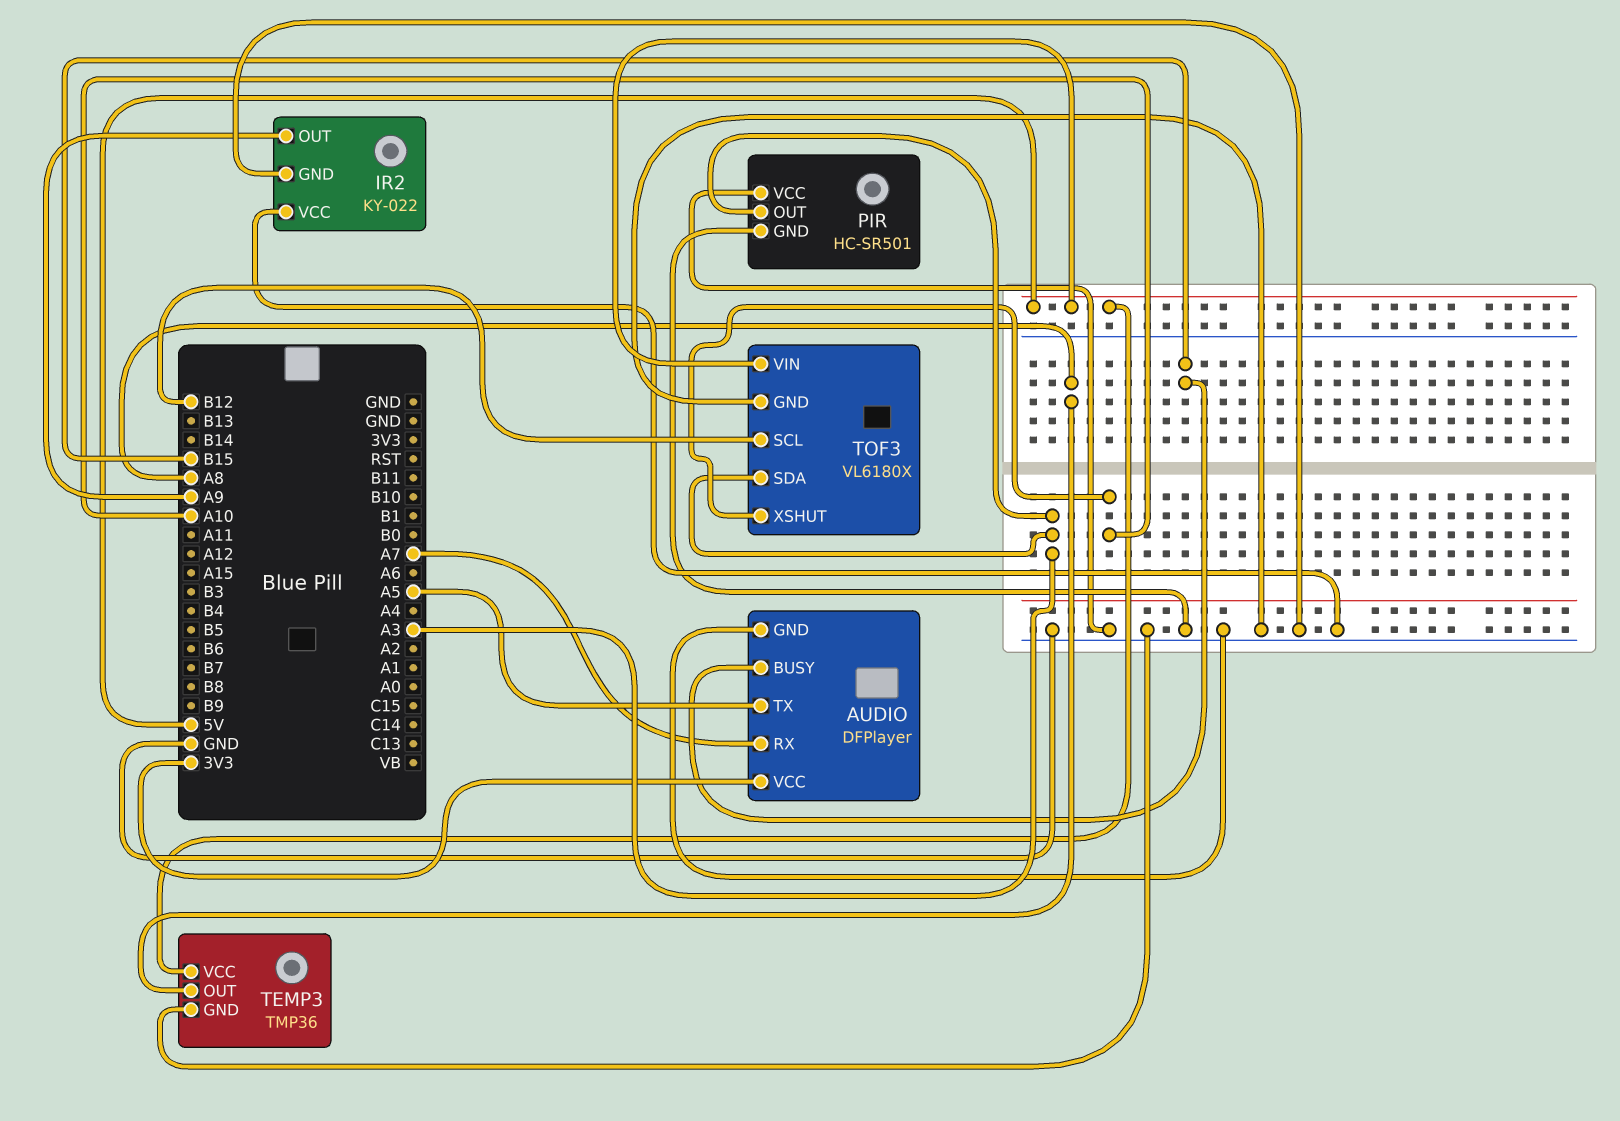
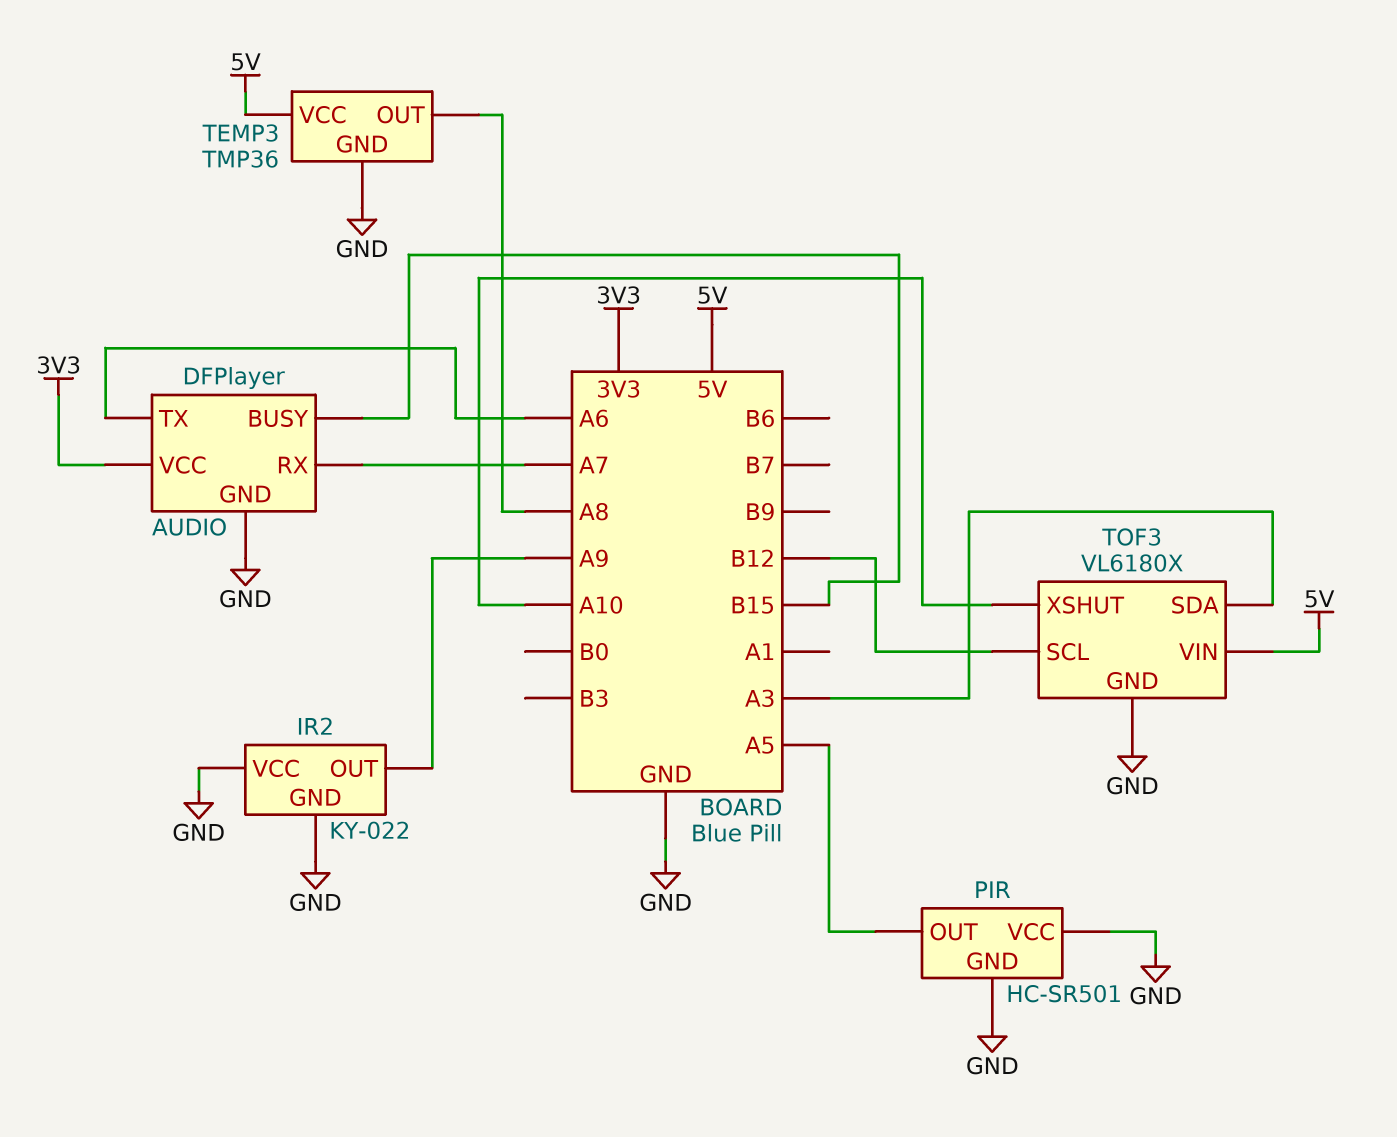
AUDIO pin TX: A5 -> A6
PIR pin OUT: A3 -> A5

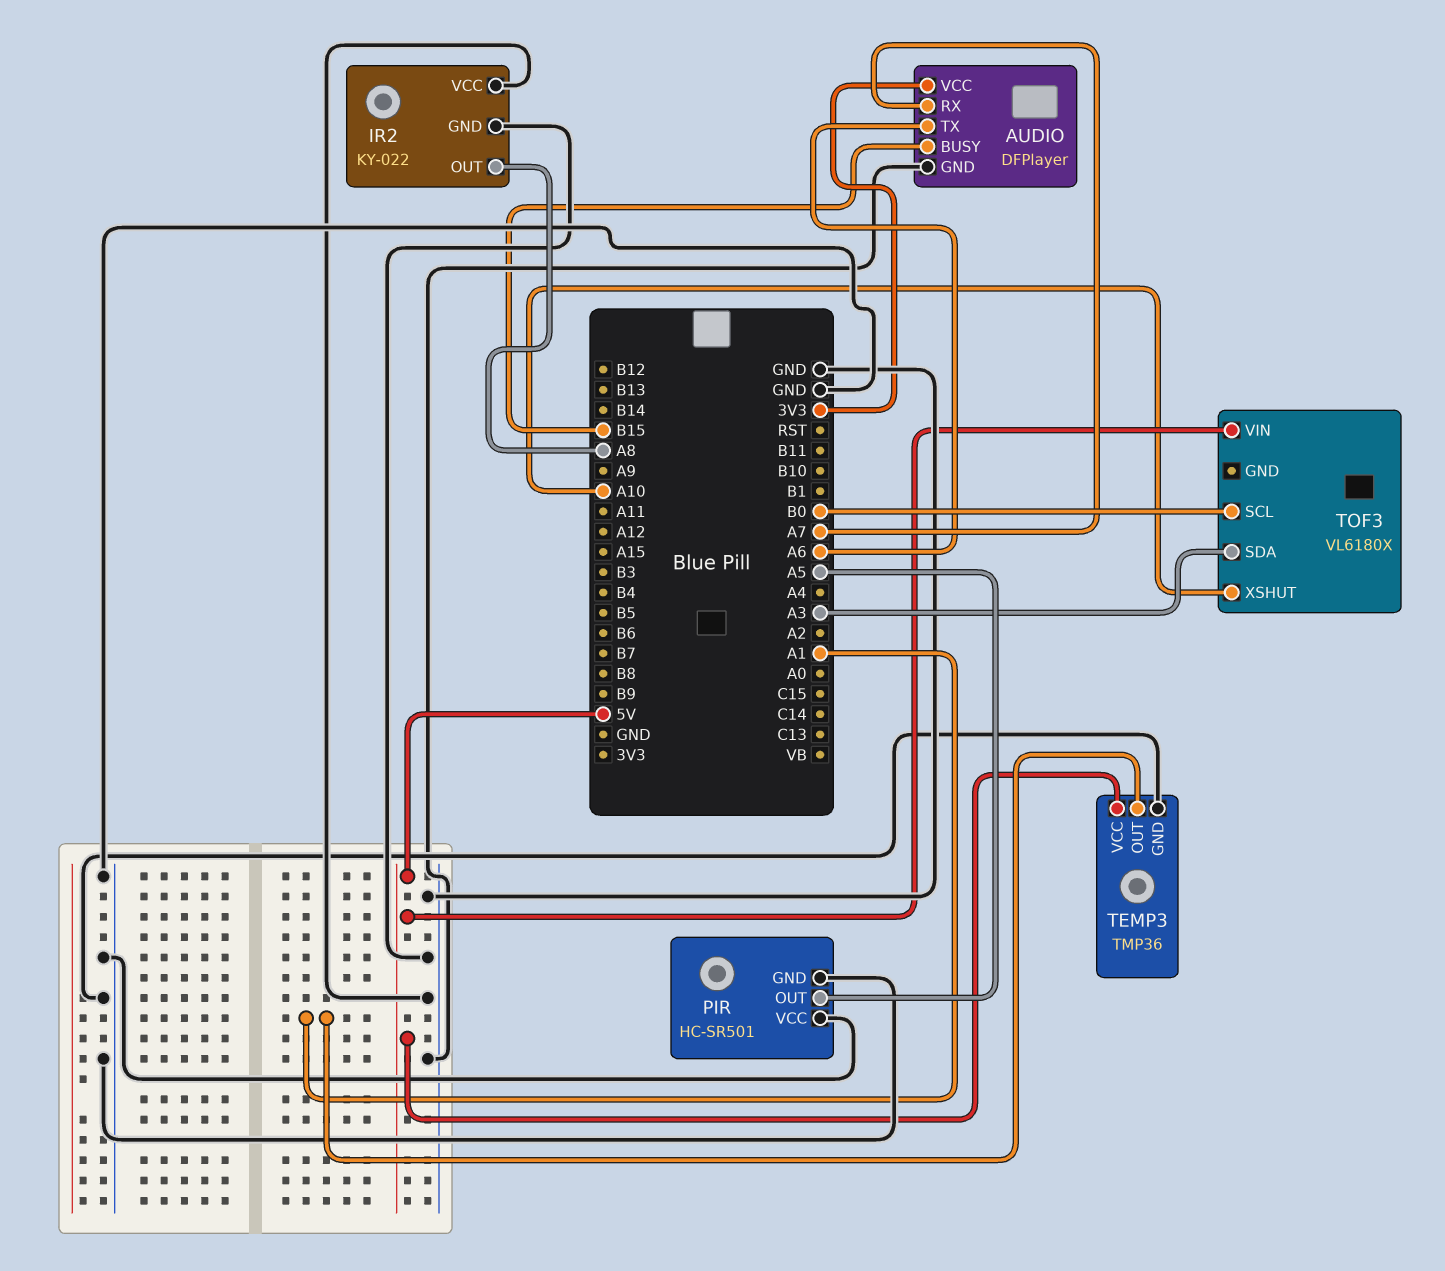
IR2 pin OUT: A9 -> A8
TEMP3 pin OUT: A8 -> A1
TOF3 pin GND: GND -> none
TOF3 pin SCL: B12 -> B0

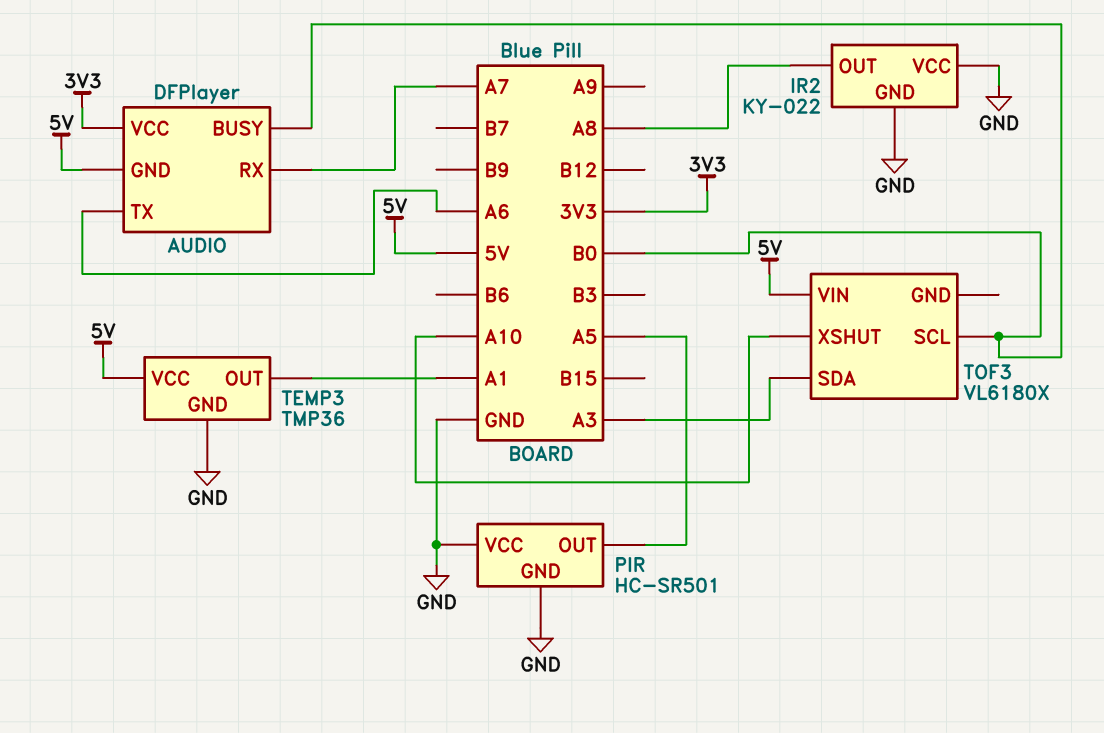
AUDIO pin BUSY: B15 -> B0
AUDIO pin GND: GND -> 5V

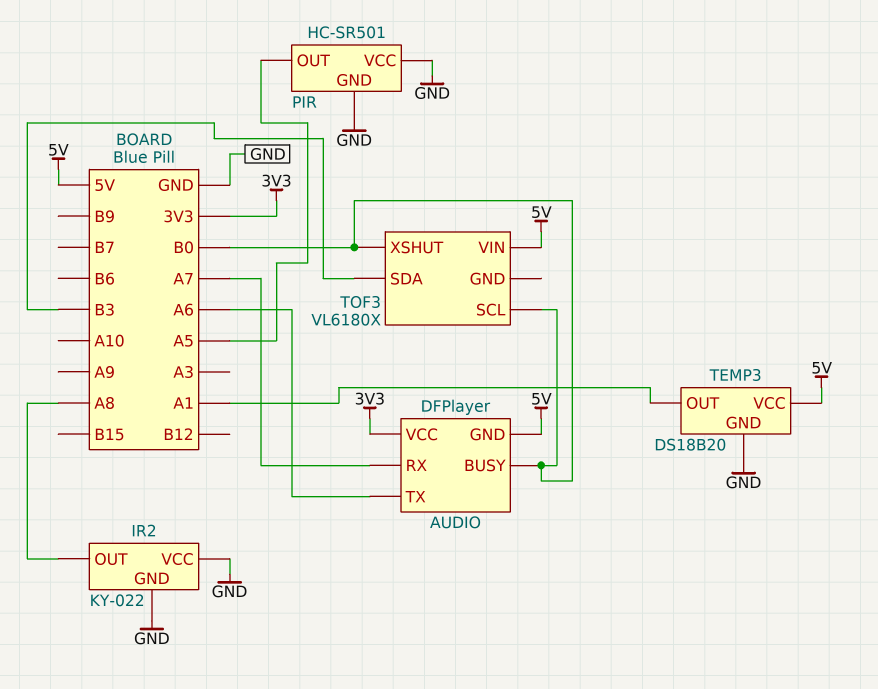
TEMP3: TMP36 -> DS18B20
TOF3 pin SDA: A3 -> B3
TOF3 pin XSHUT: A10 -> B0

